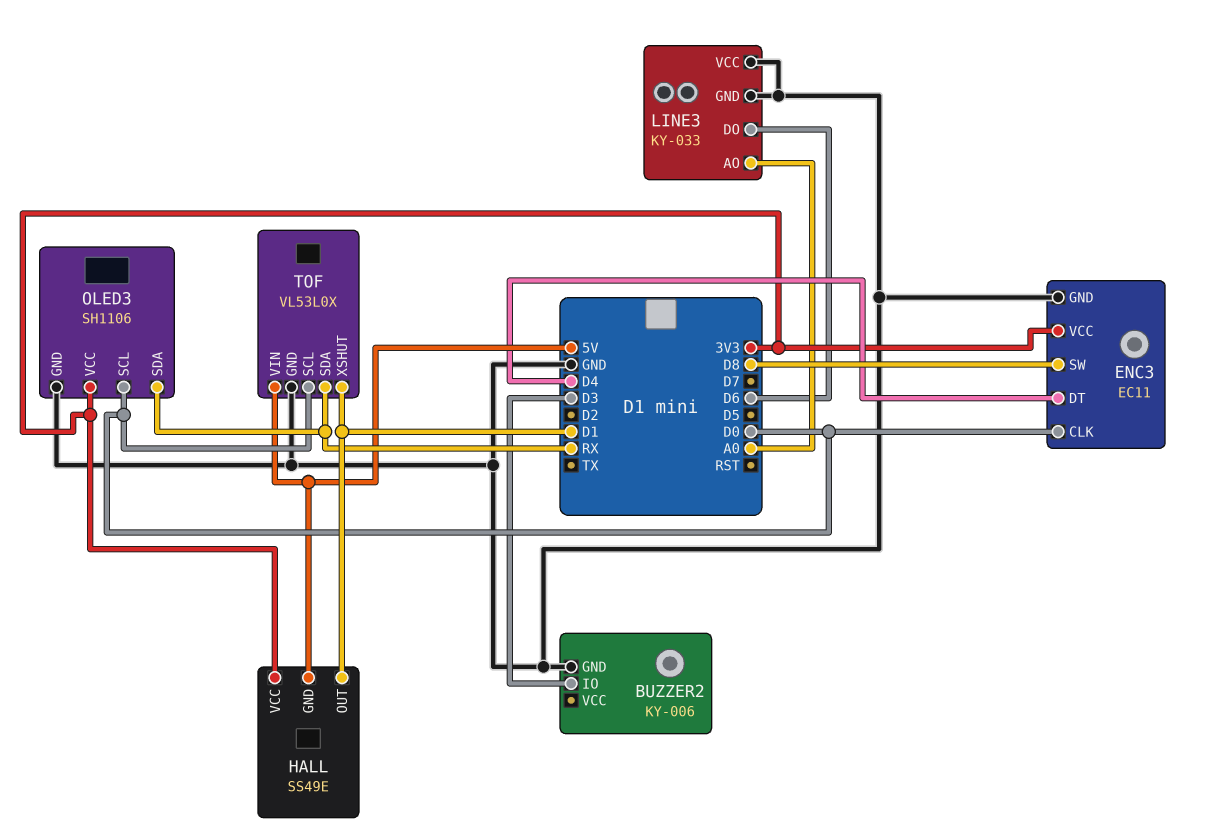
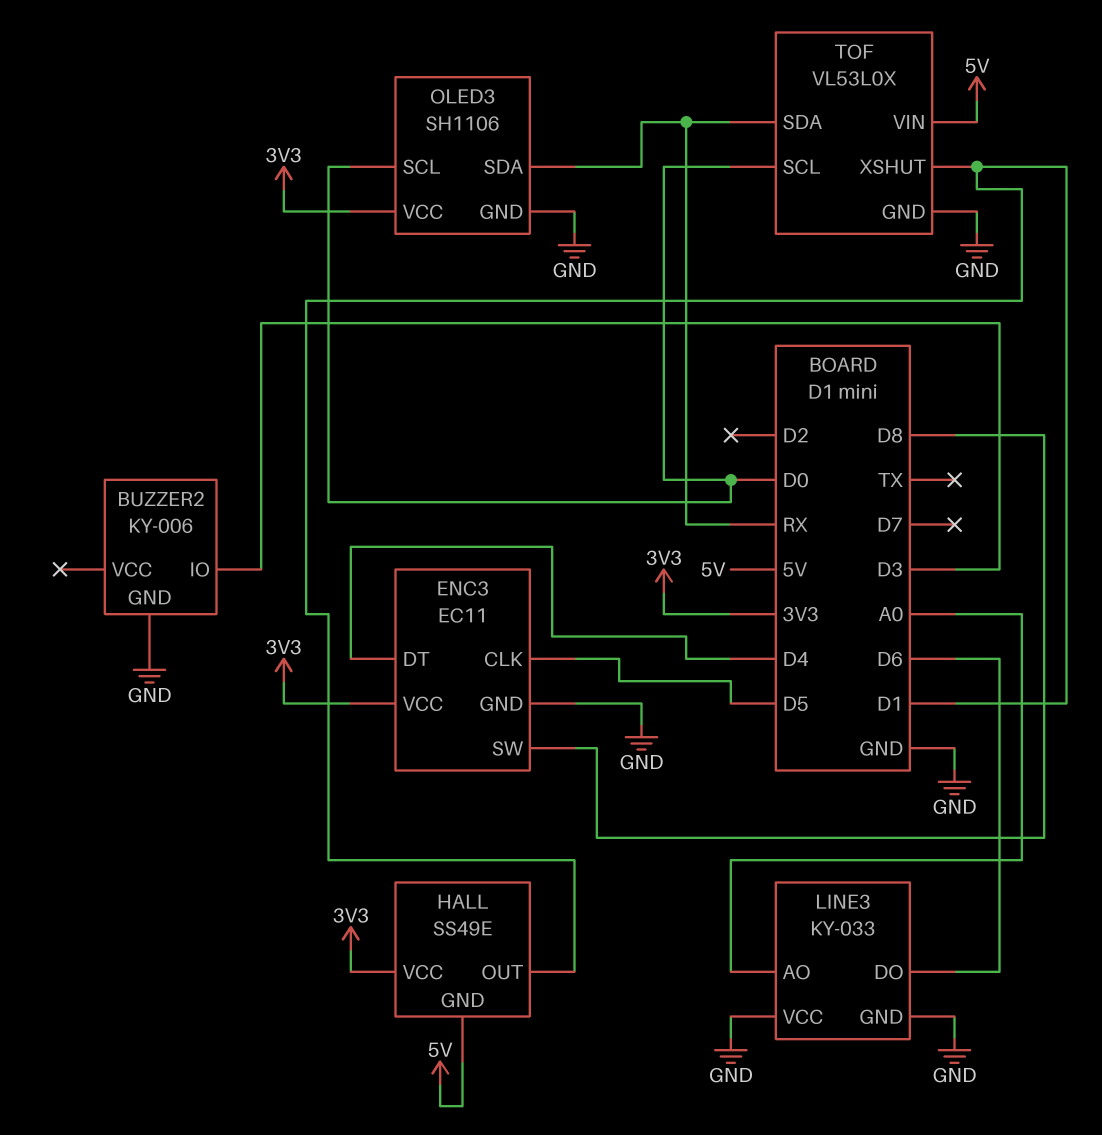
ENC3 pin CLK: D0 -> D5

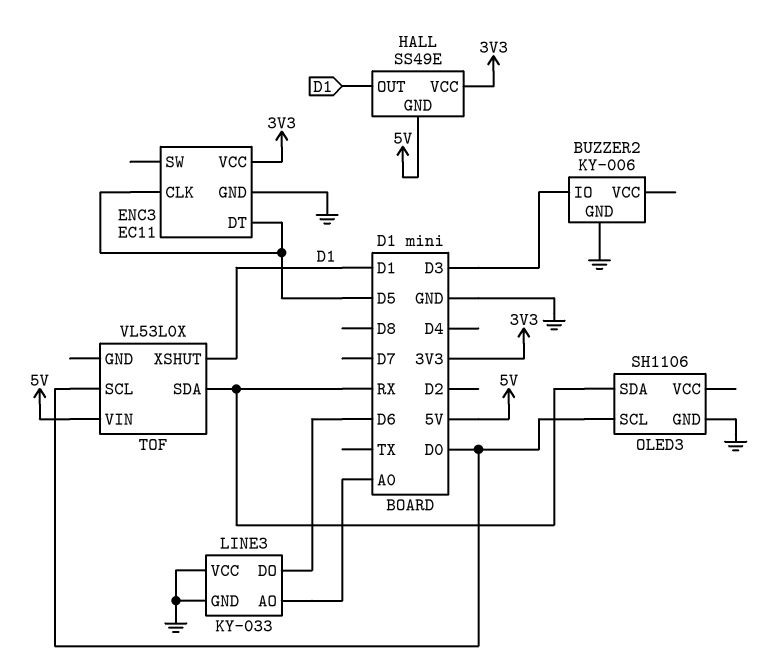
ENC3 pin DT: D4 -> D5
ENC3 pin SW: D8 -> none
OLED3 pin VCC: 3V3 -> none
TOF pin GND: GND -> none

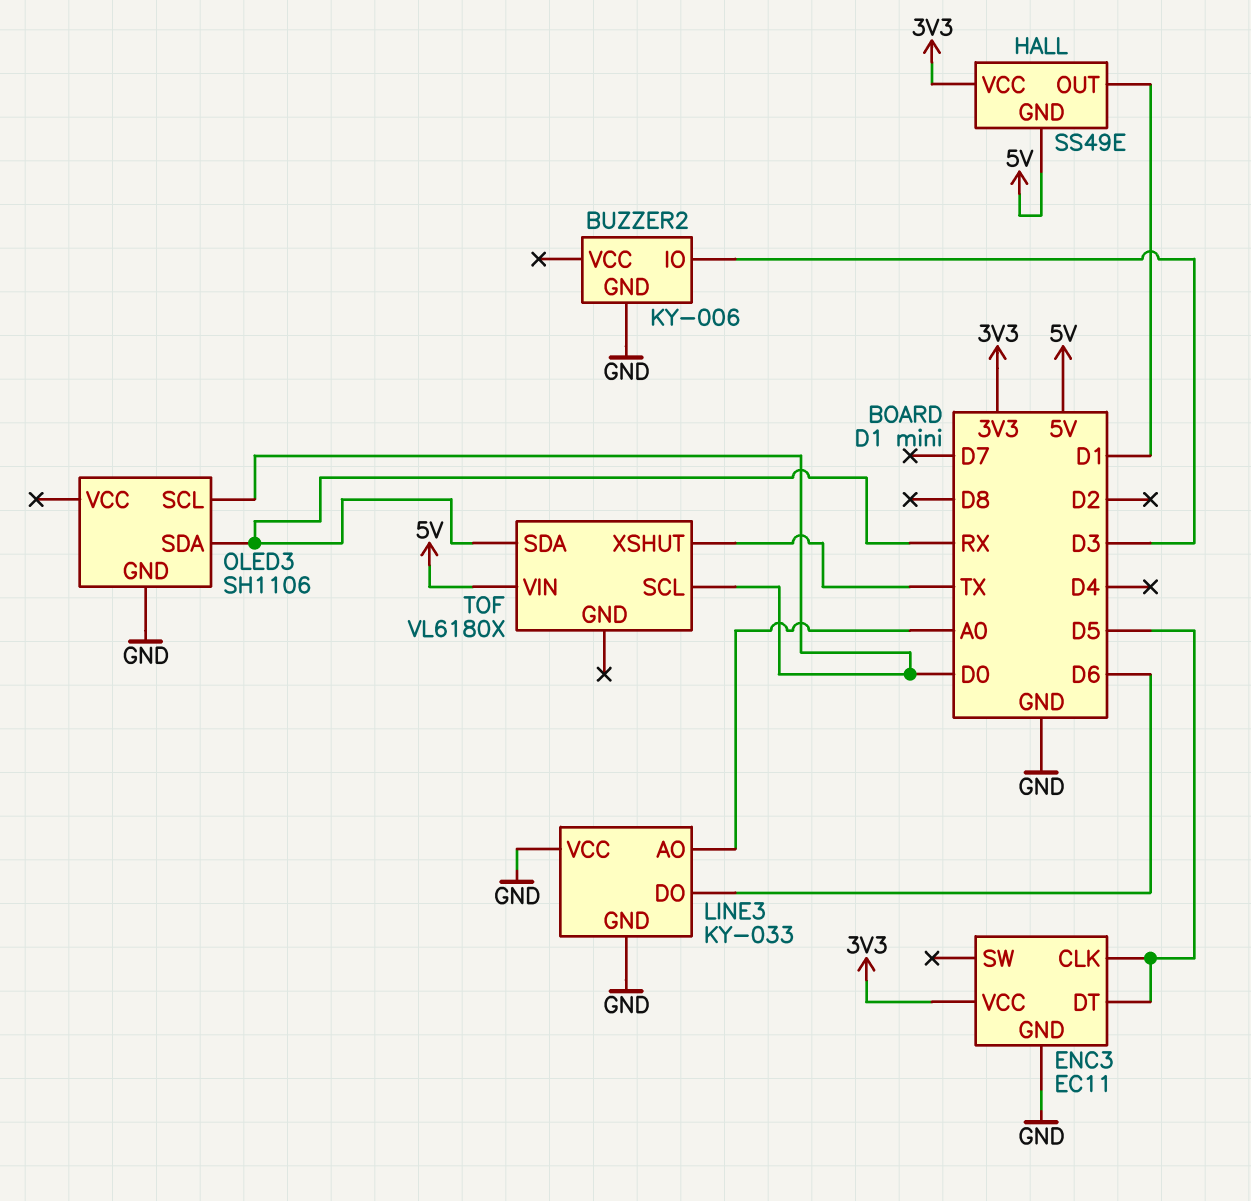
TOF: VL53L0X -> VL6180X
TOF pin XSHUT: D1 -> TX

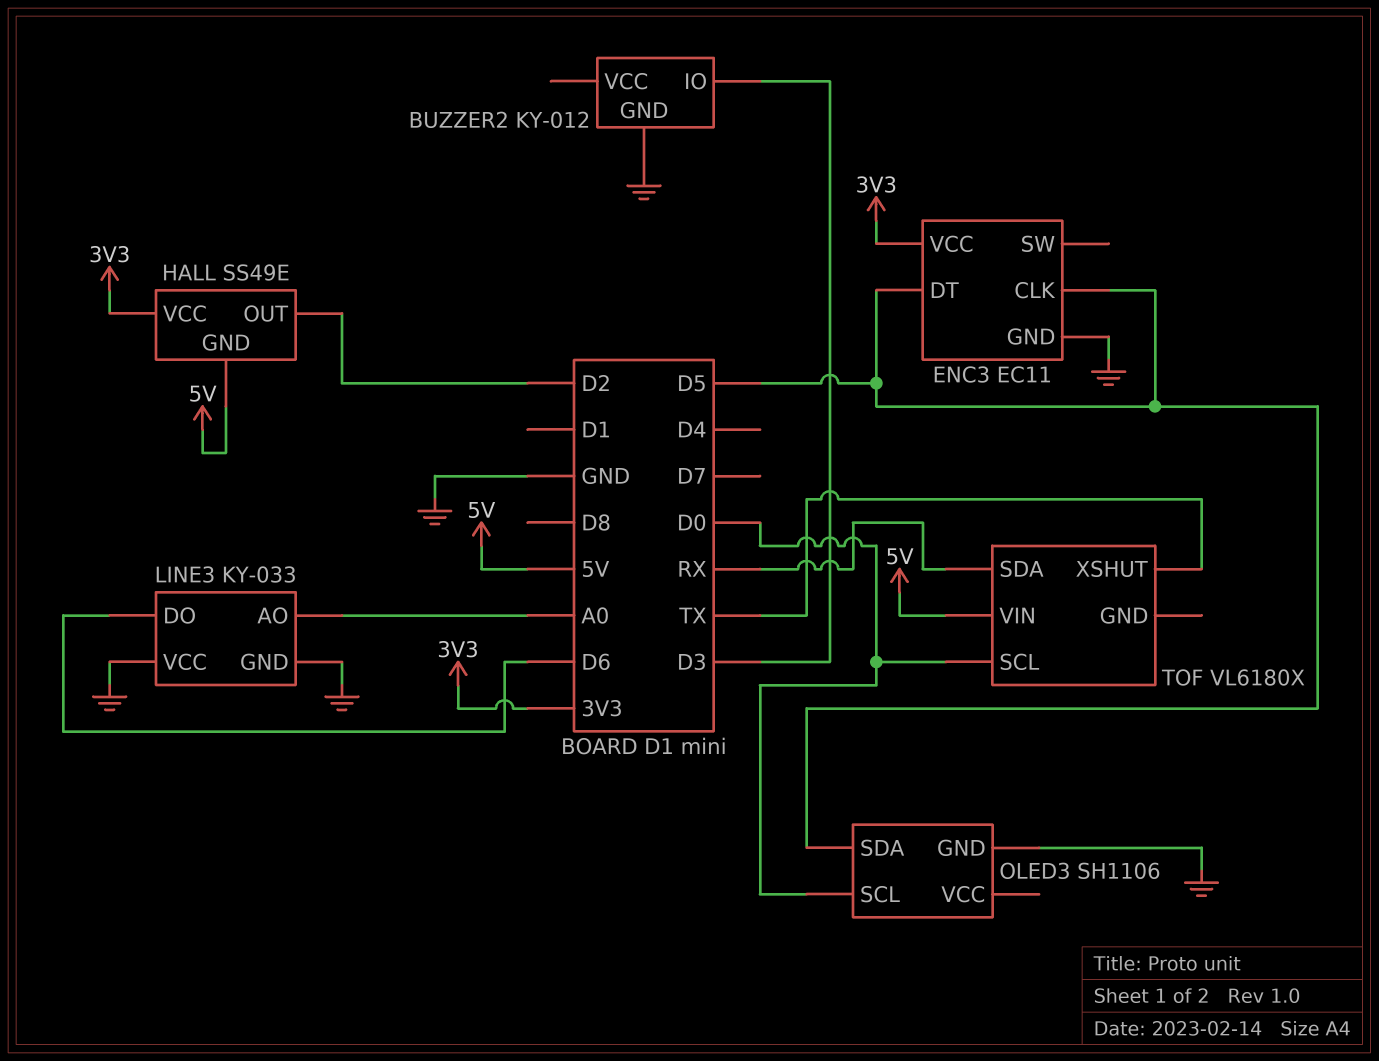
BUZZER2: KY-006 -> KY-012
HALL pin OUT: D1 -> D2
OLED3 pin SDA: RX -> D5

